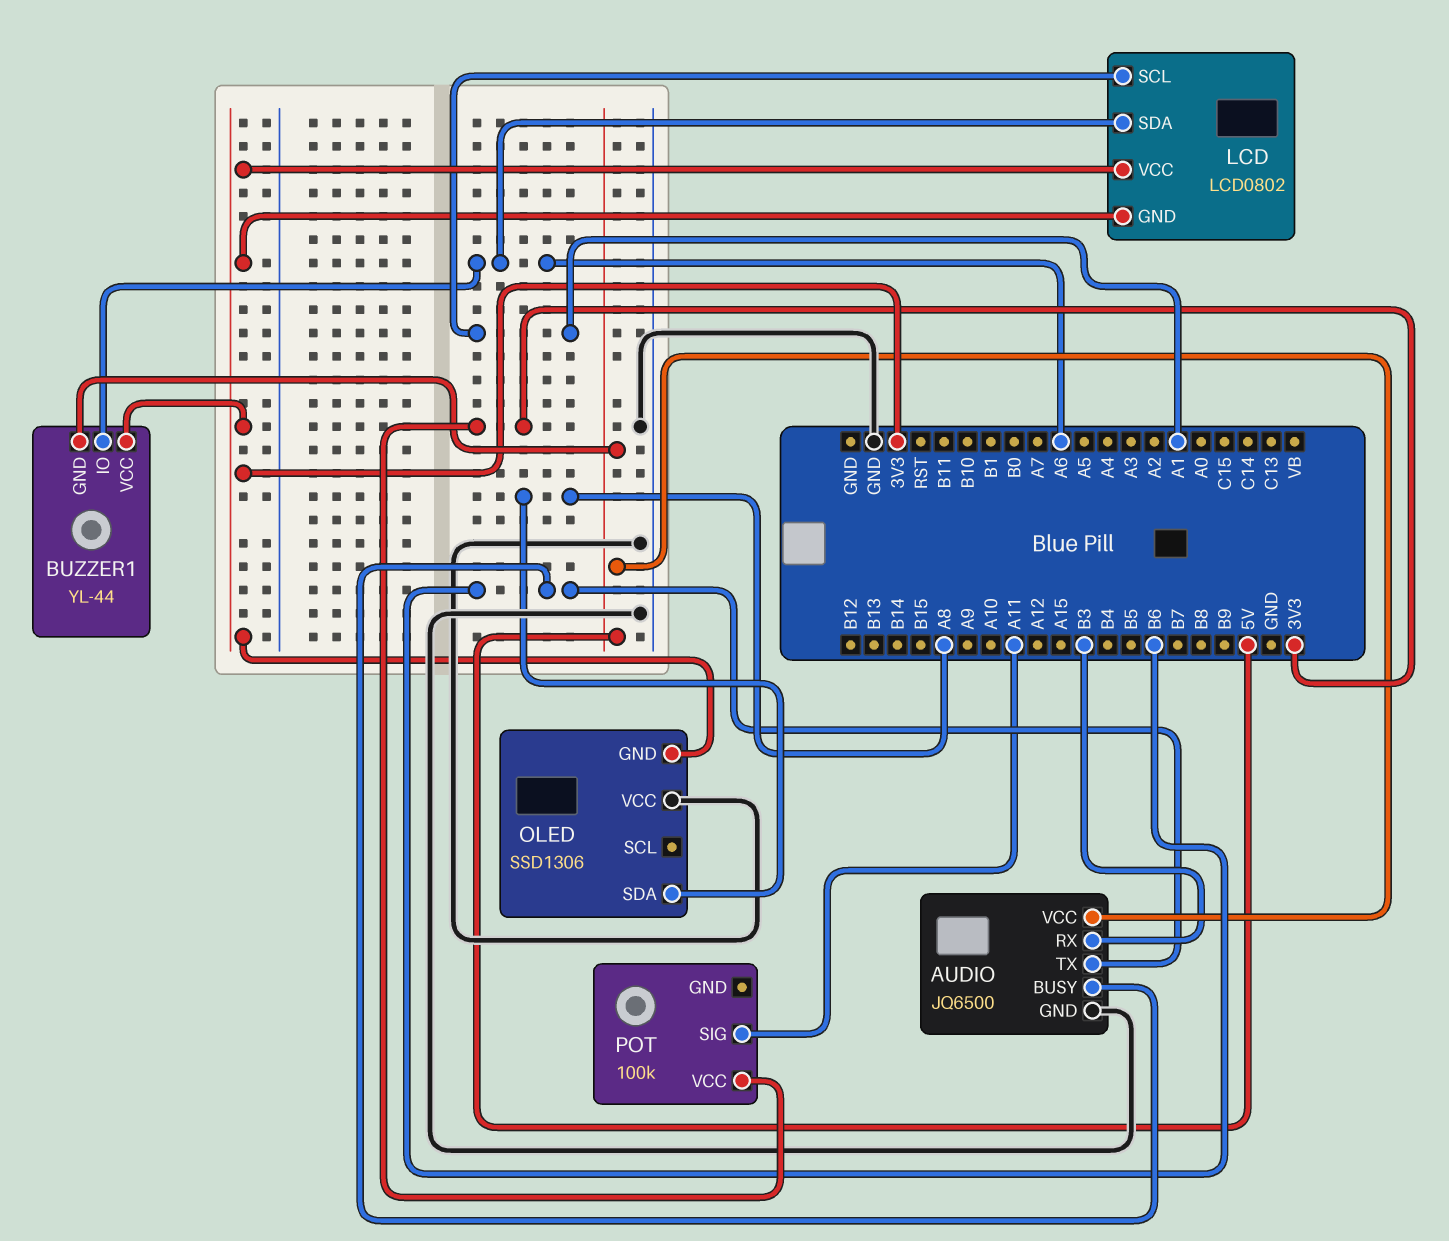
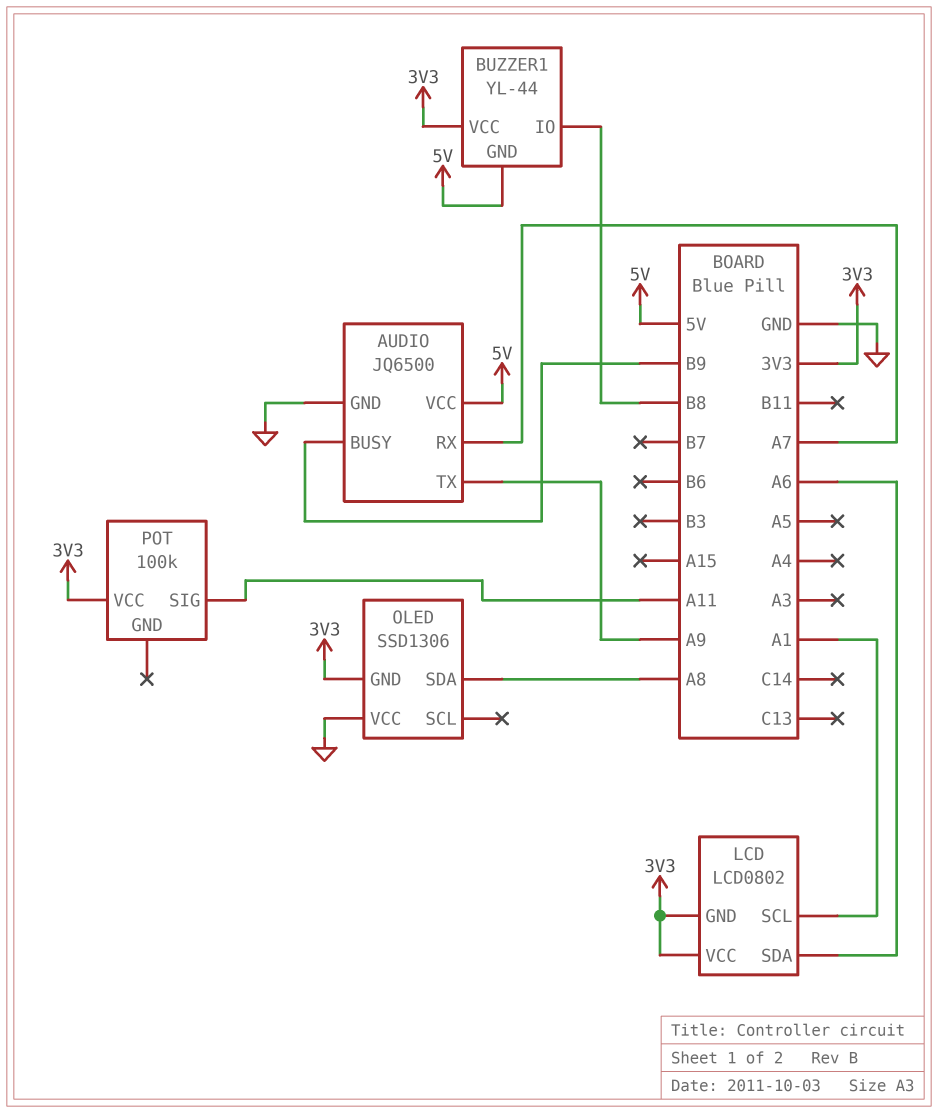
AUDIO pin BUSY: B6 -> B9
AUDIO pin RX: B3 -> A7
AUDIO pin TX: B6 -> A9
BUZZER1 pin IO: A6 -> B8

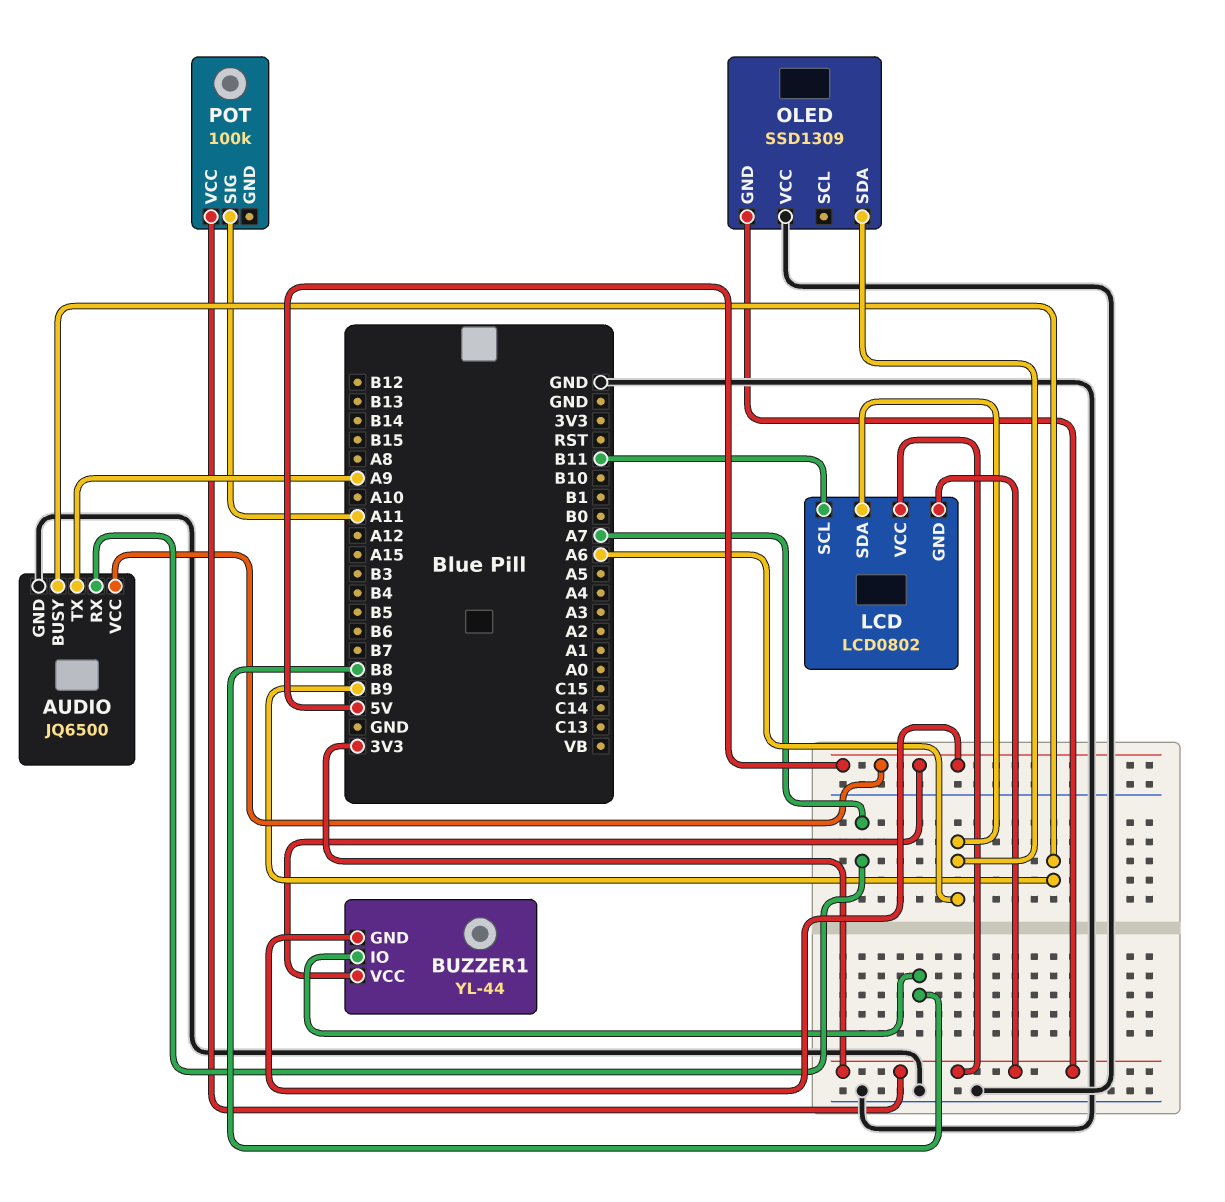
BUZZER1 pin VCC: 3V3 -> 5V
LCD pin SCL: A1 -> B11
OLED: SSD1306 -> SSD1309
OLED pin SDA: A8 -> A6

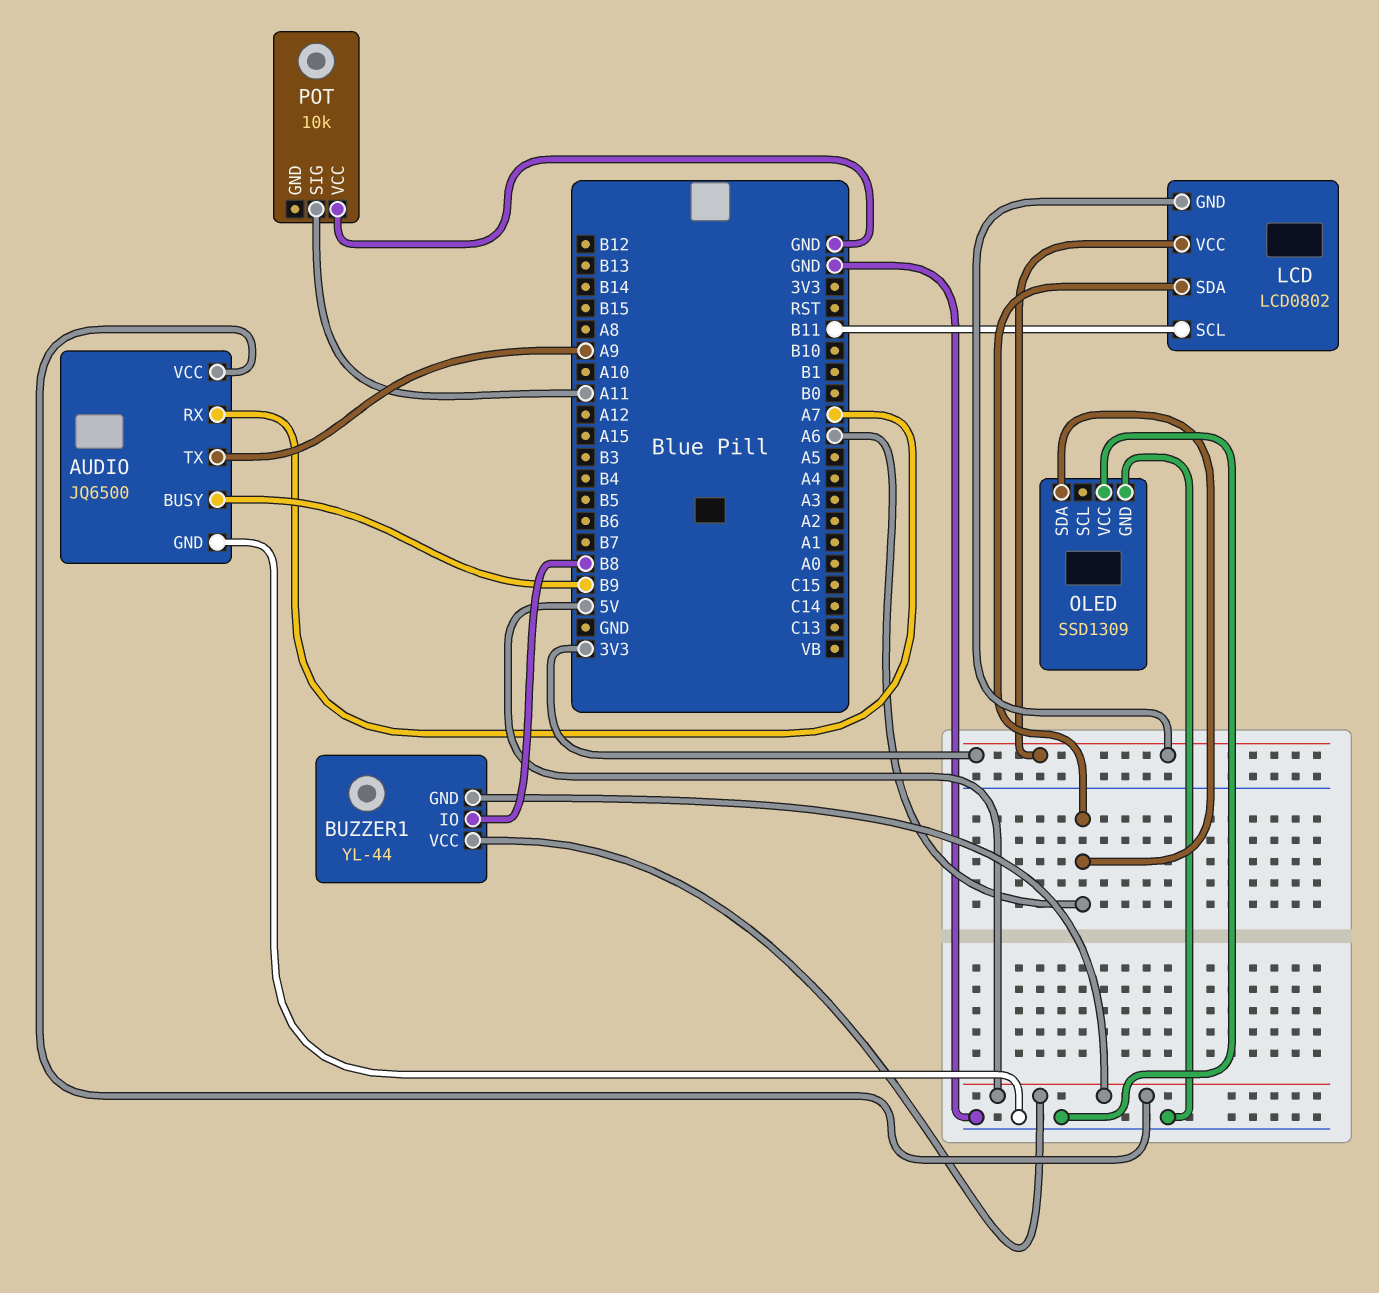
OLED pin GND: 3V3 -> GND
POT: 100k -> 10k
POT pin VCC: 3V3 -> GND

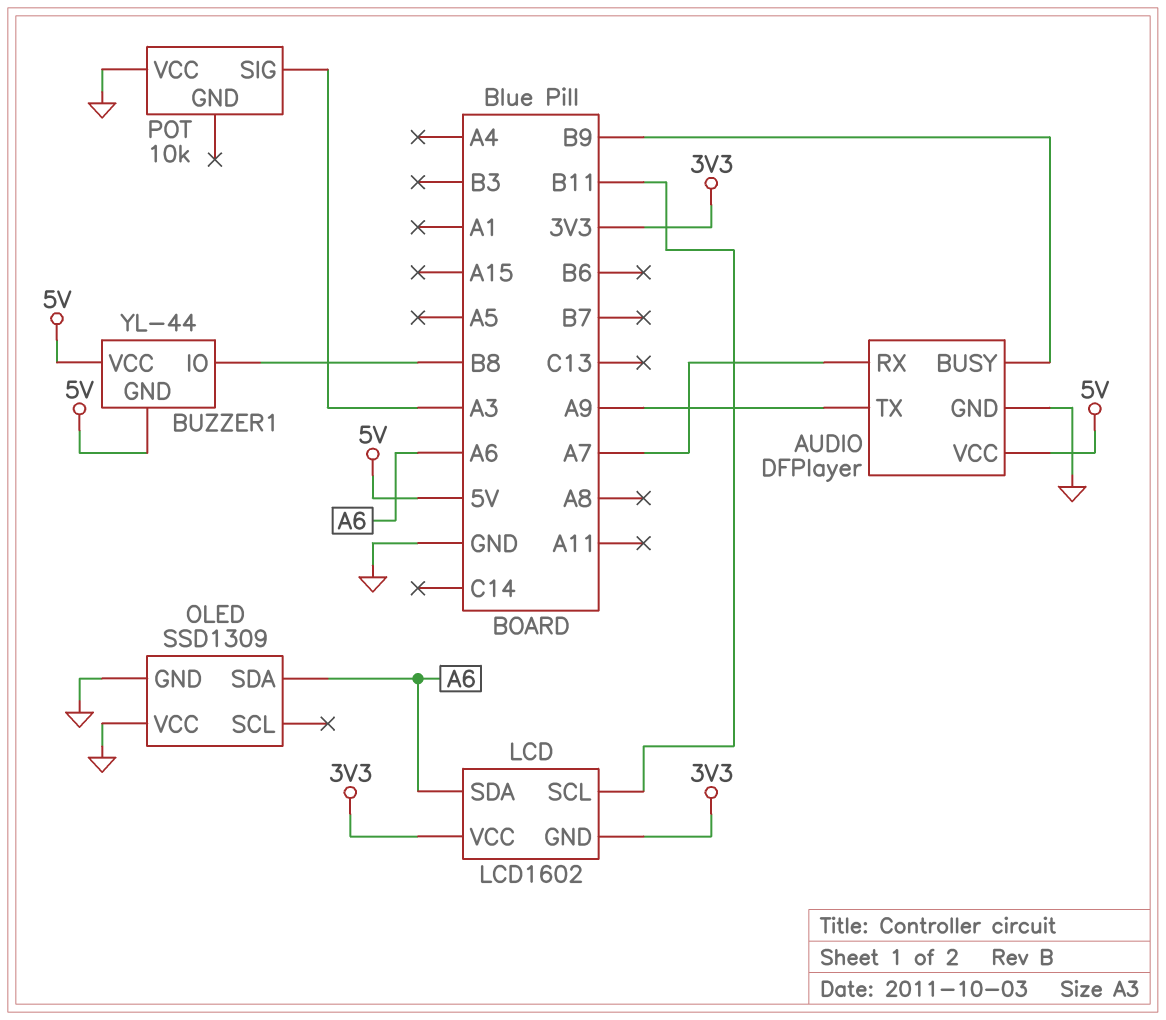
AUDIO: JQ6500 -> DFPlayer
LCD: LCD0802 -> LCD1602
POT pin SIG: A11 -> A3

